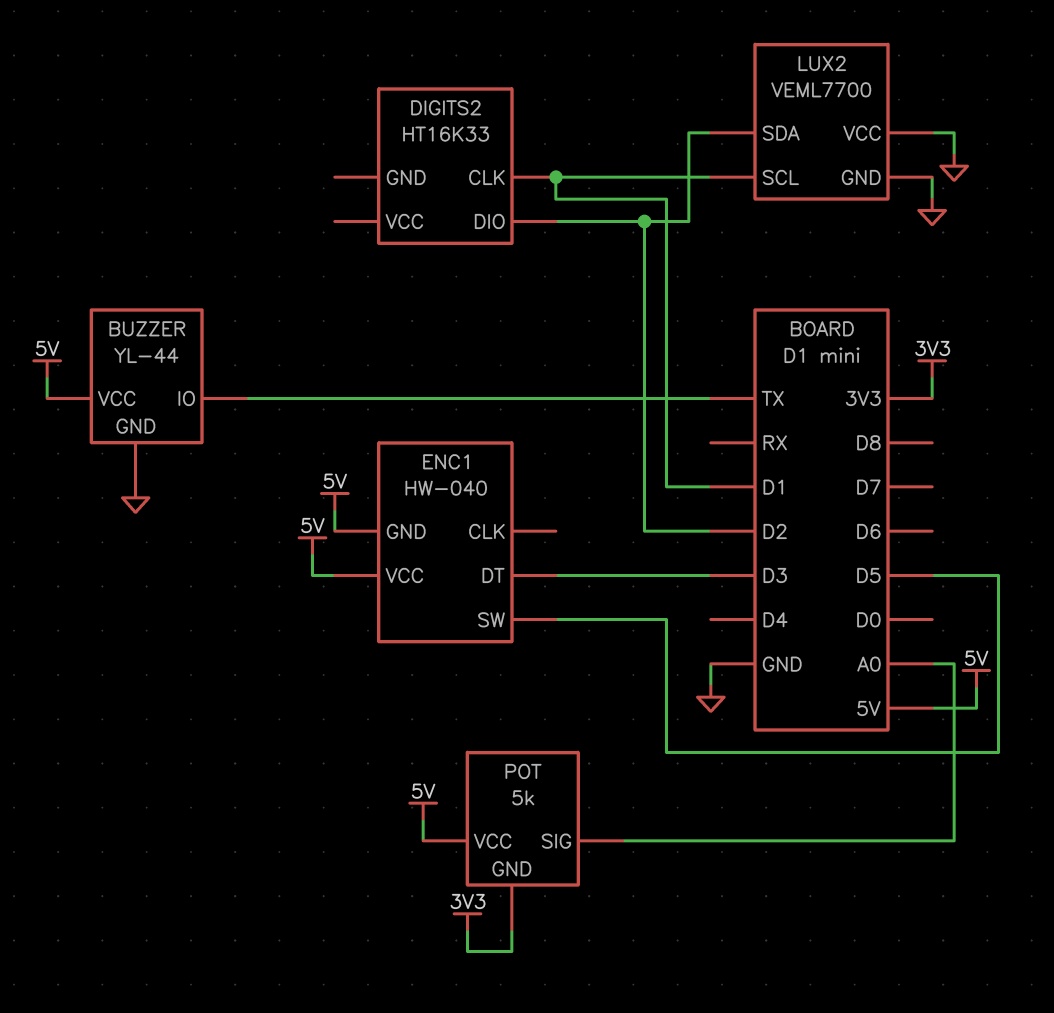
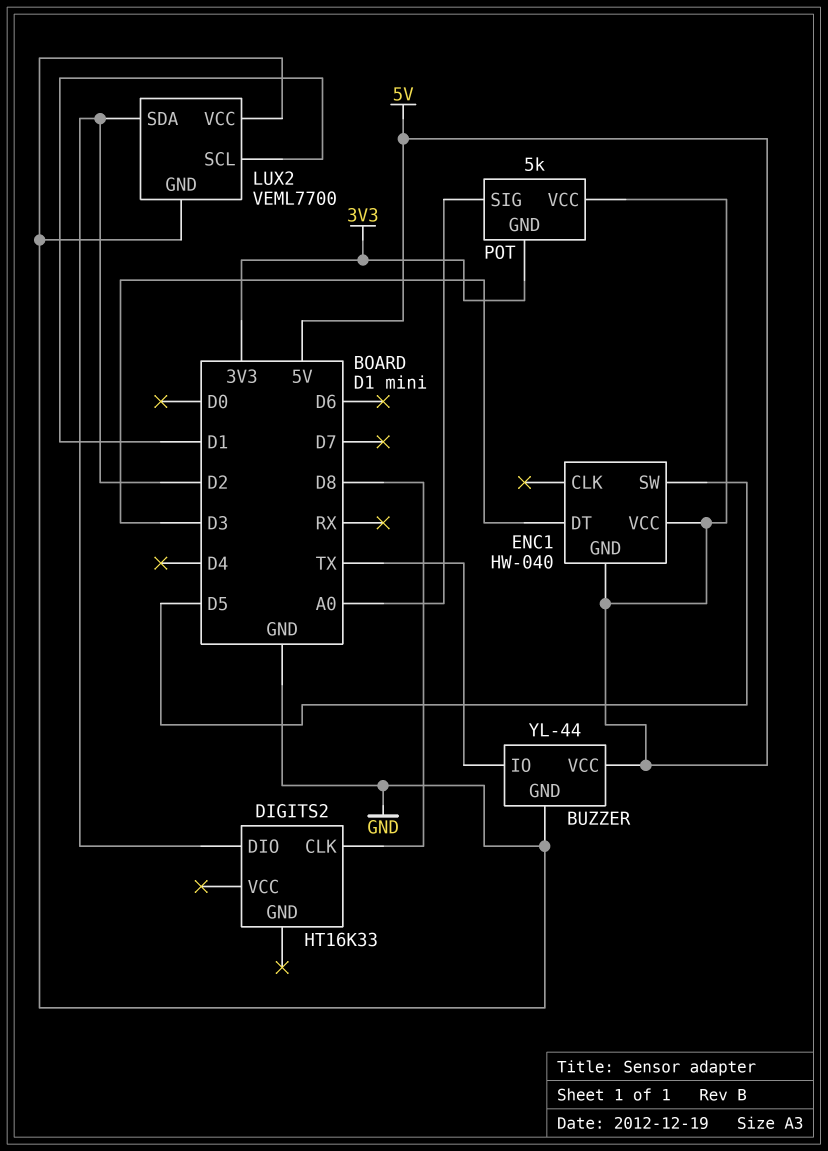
DIGITS2 pin CLK: D1 -> D8

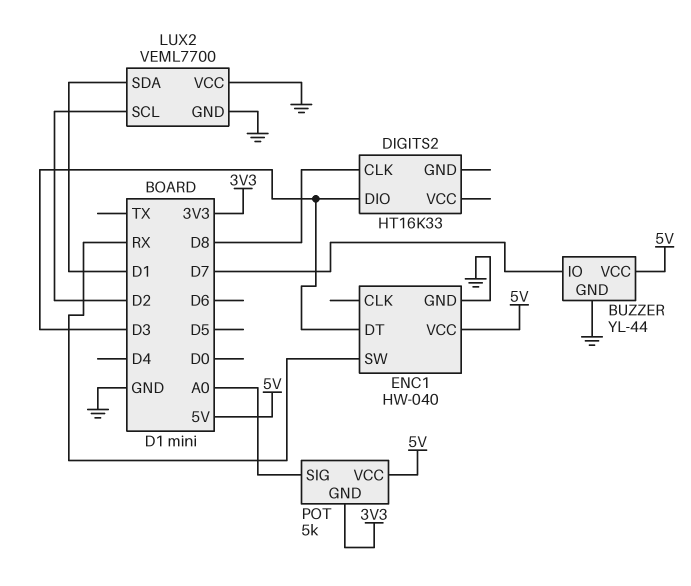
BUZZER pin IO: TX -> D7
DIGITS2 pin DIO: D2 -> D3
ENC1 pin GND: 5V -> GND
ENC1 pin SW: D5 -> RX
LUX2 pin SCL: D1 -> D2
LUX2 pin SDA: D2 -> D1

